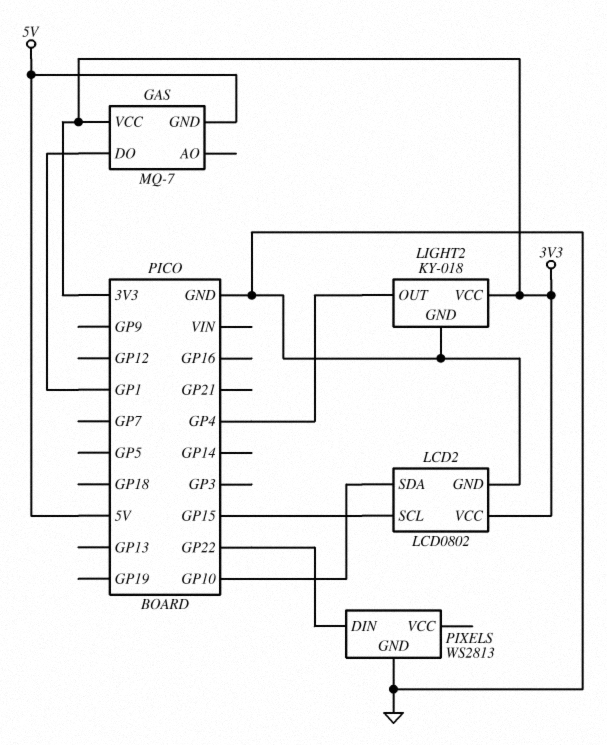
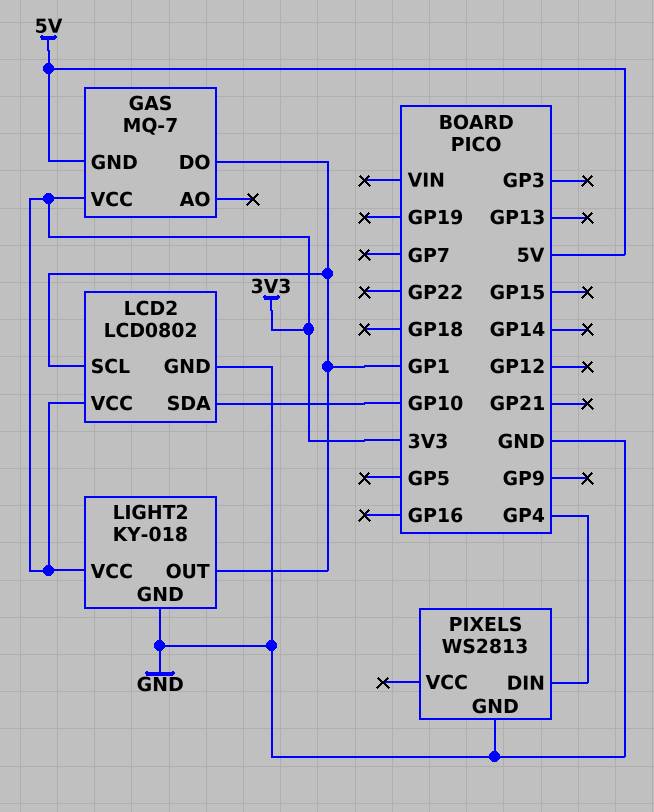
LCD2 pin SCL: GP15 -> GP1
LIGHT2 pin OUT: GP4 -> GP1
PIXELS pin DIN: GP22 -> GP4

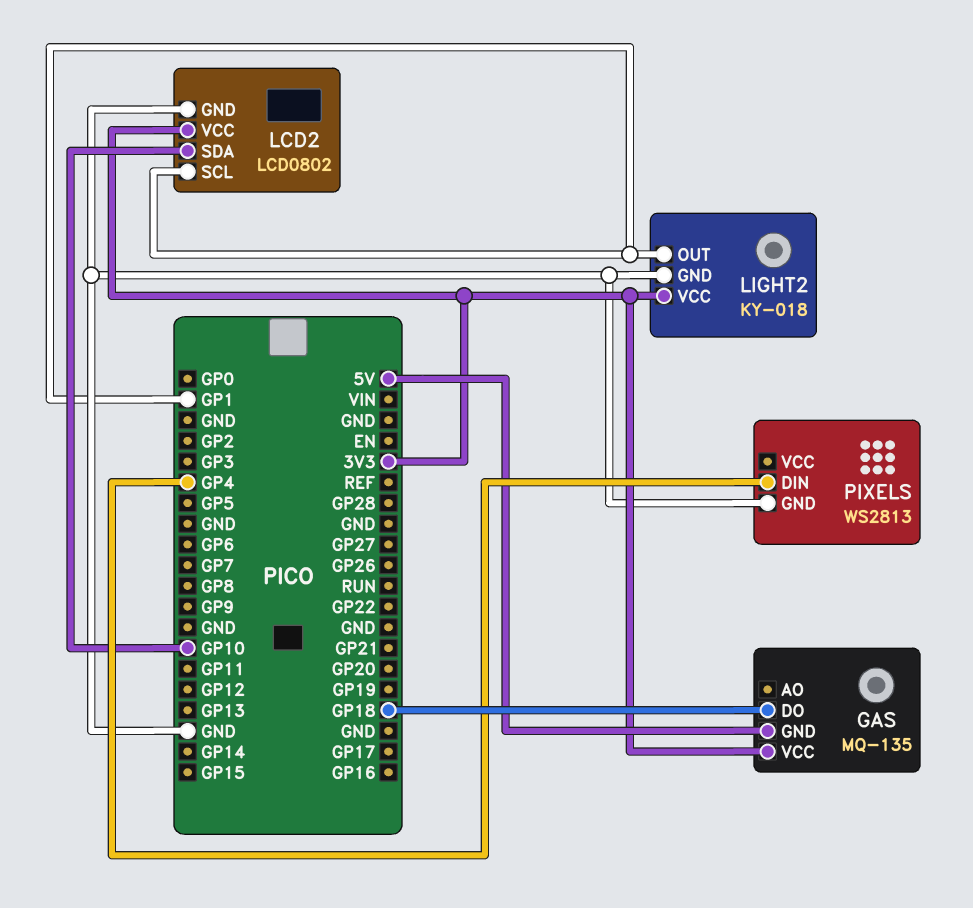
GAS: MQ-7 -> MQ-135
GAS pin DO: GP1 -> GP18

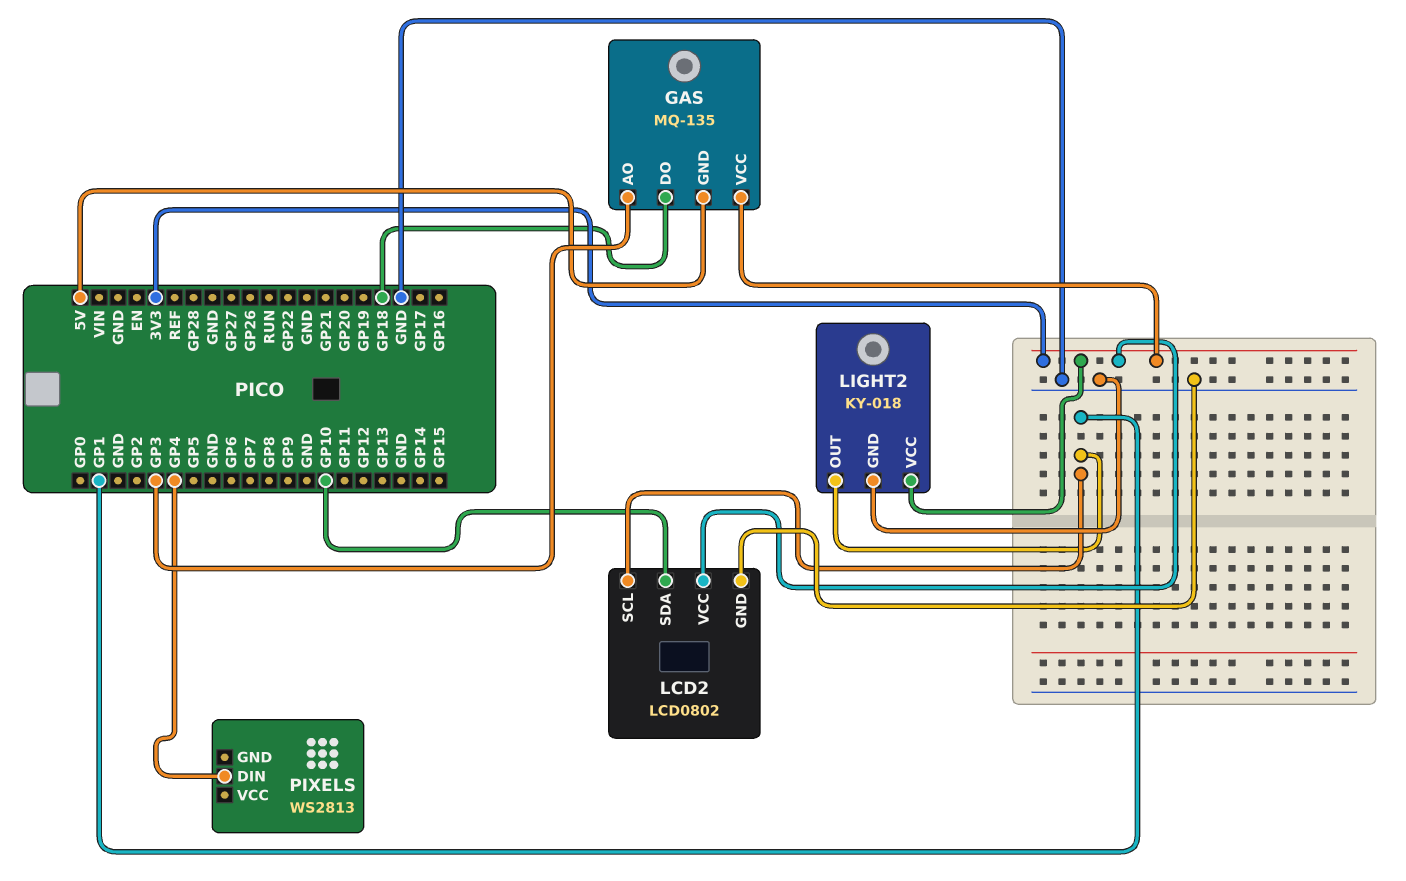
GAS pin AO: none -> GP3
PIXELS pin GND: GND -> none

